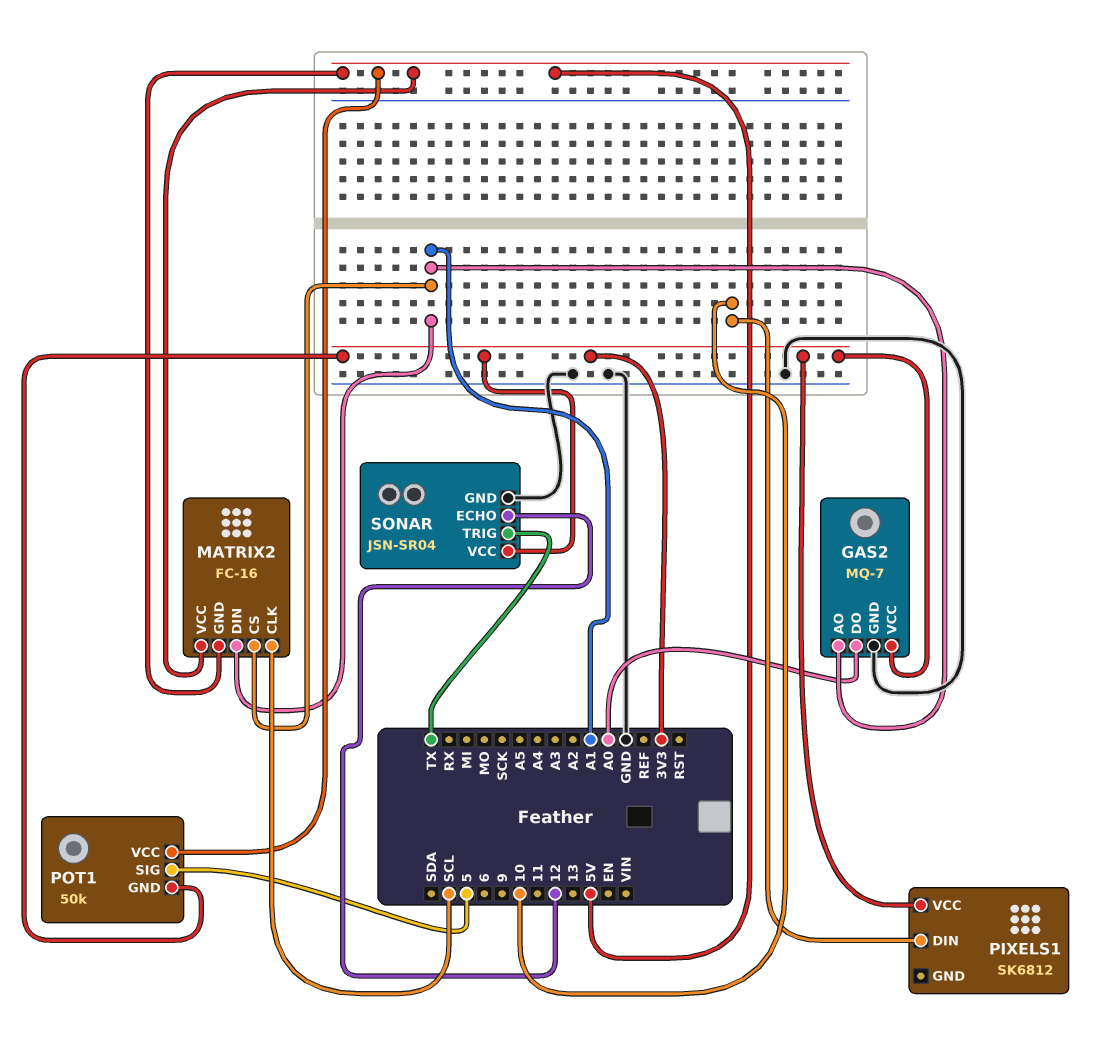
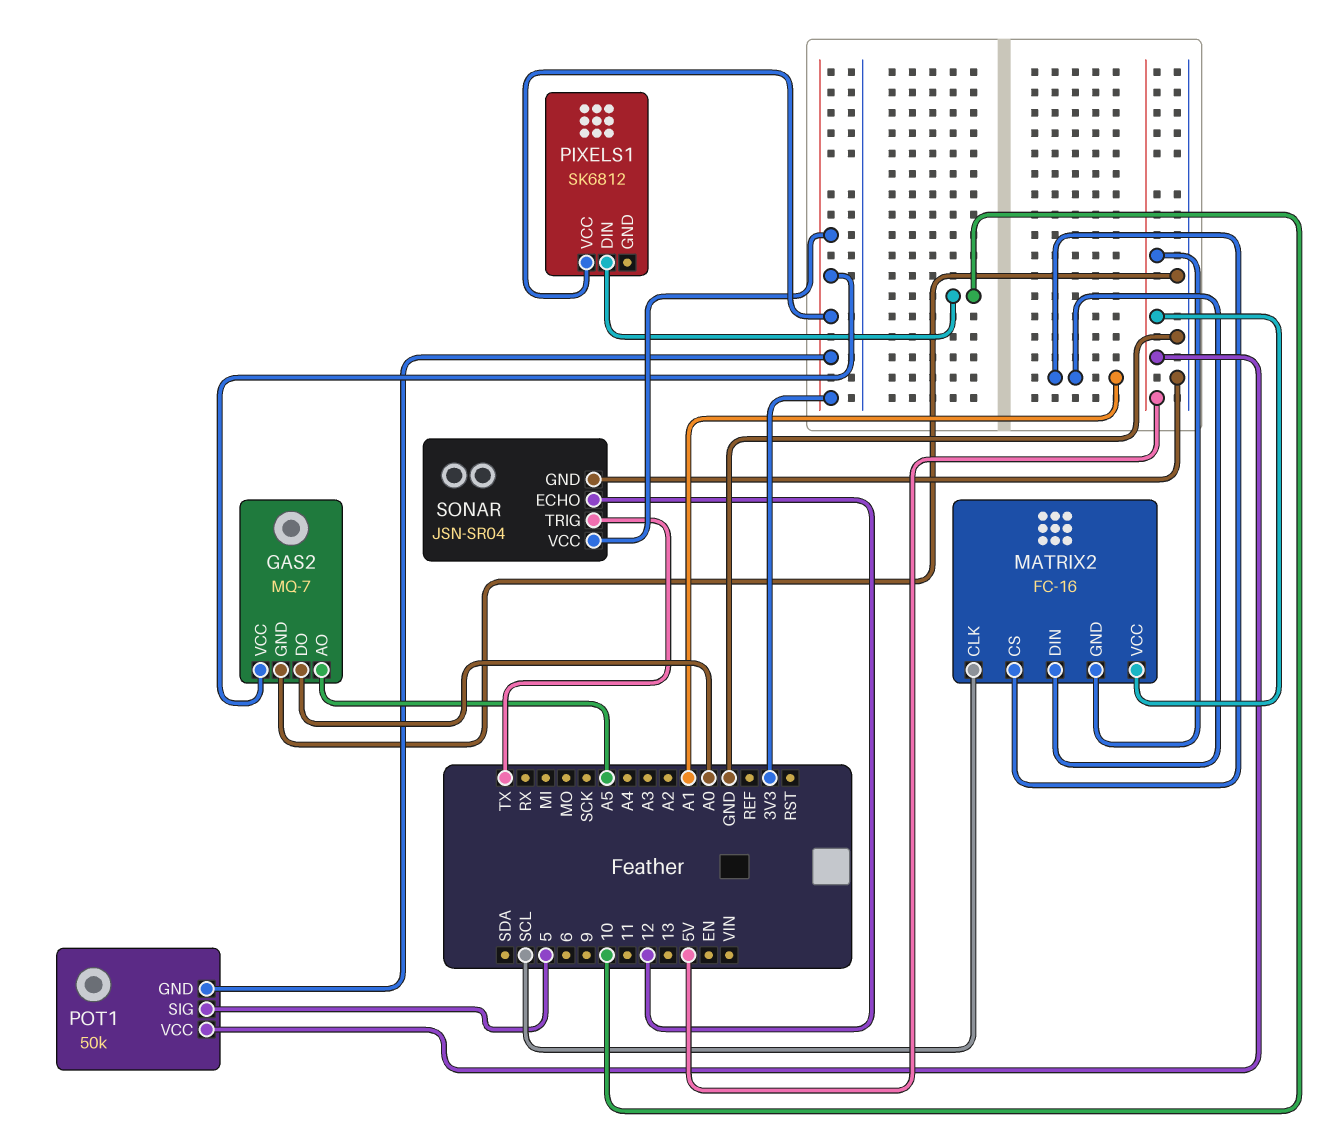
GAS2 pin AO: A1 -> A5

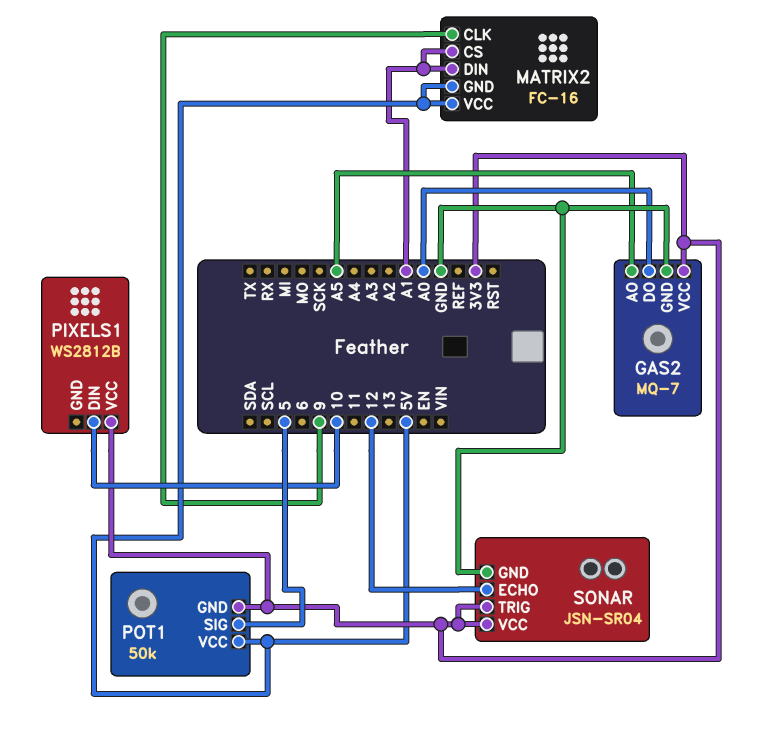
MATRIX2 pin CLK: SCL -> 9
PIXELS1: SK6812 -> WS2812B
SONAR pin TRIG: TX -> 3V3

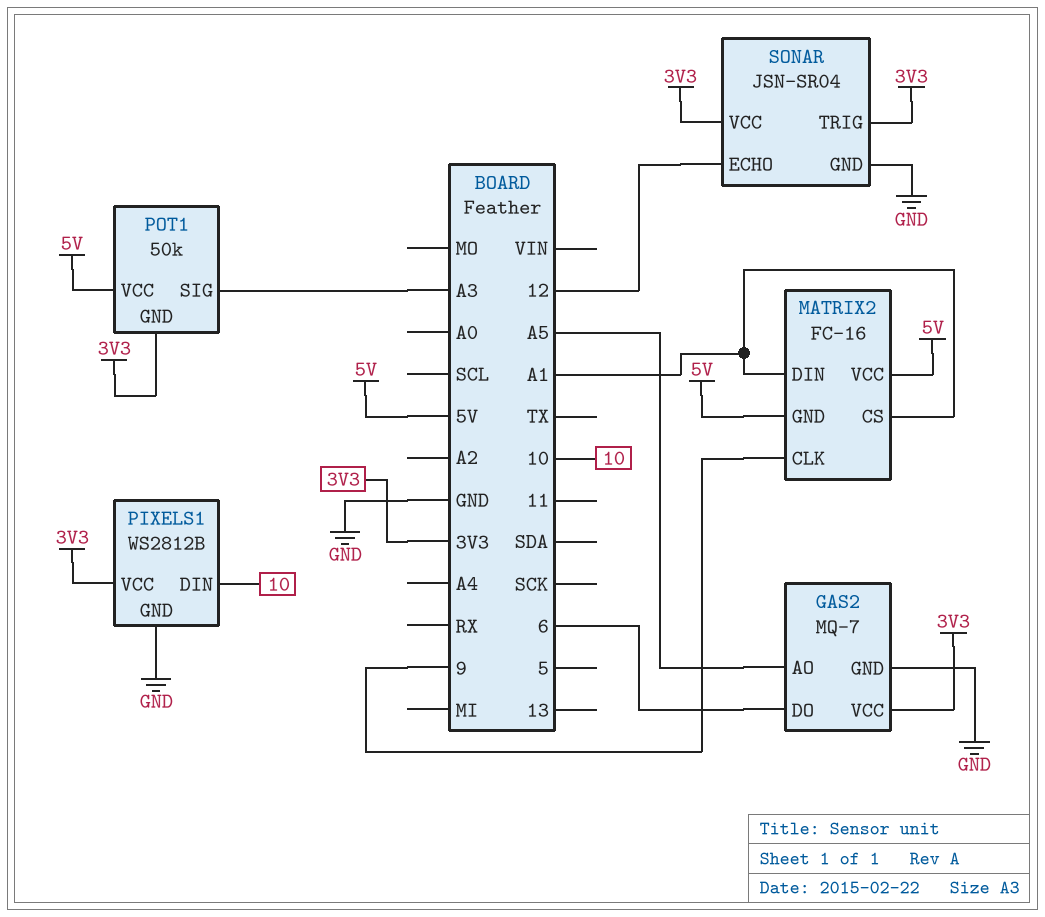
GAS2 pin DO: A0 -> 6
PIXELS1 pin GND: none -> GND
POT1 pin SIG: 5 -> A3

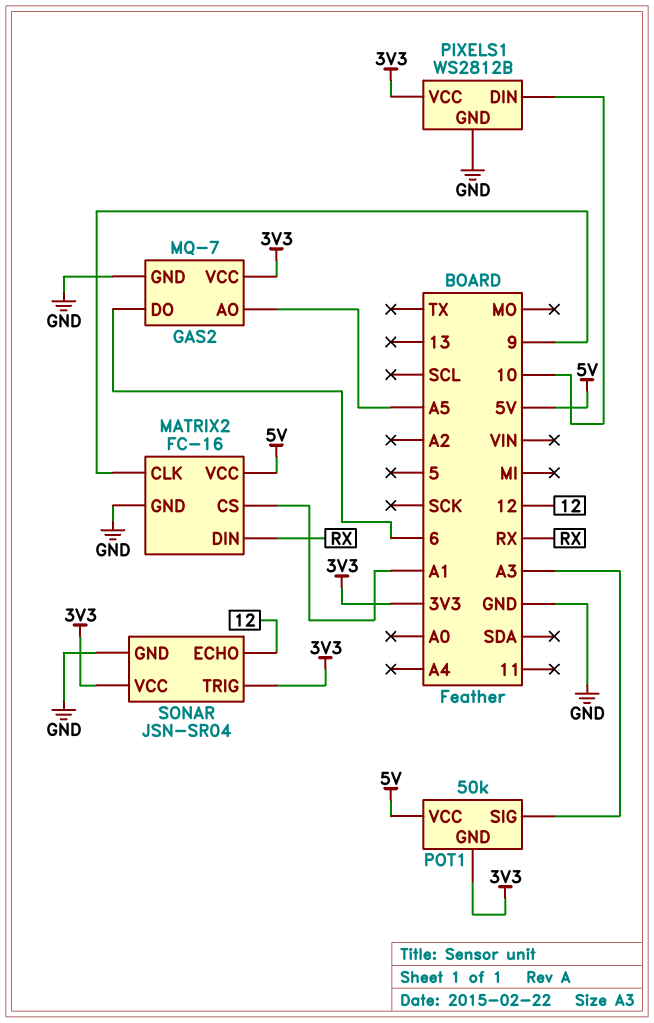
MATRIX2 pin DIN: A1 -> RX
MATRIX2 pin GND: 5V -> GND

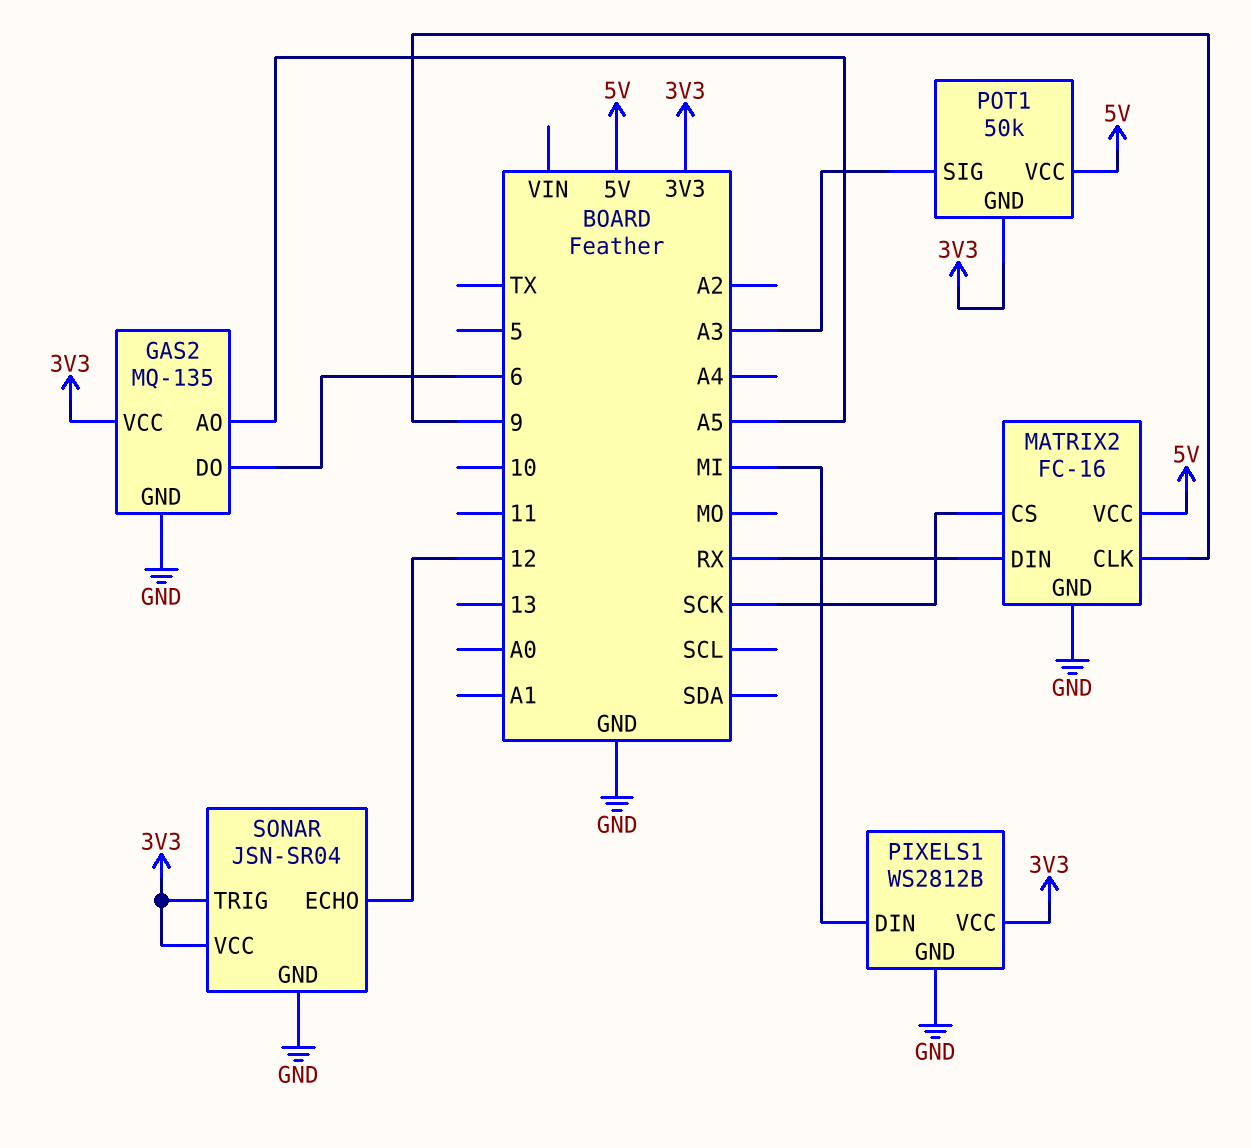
GAS2: MQ-7 -> MQ-135
MATRIX2 pin CS: A1 -> SCK
PIXELS1 pin DIN: 10 -> MI

